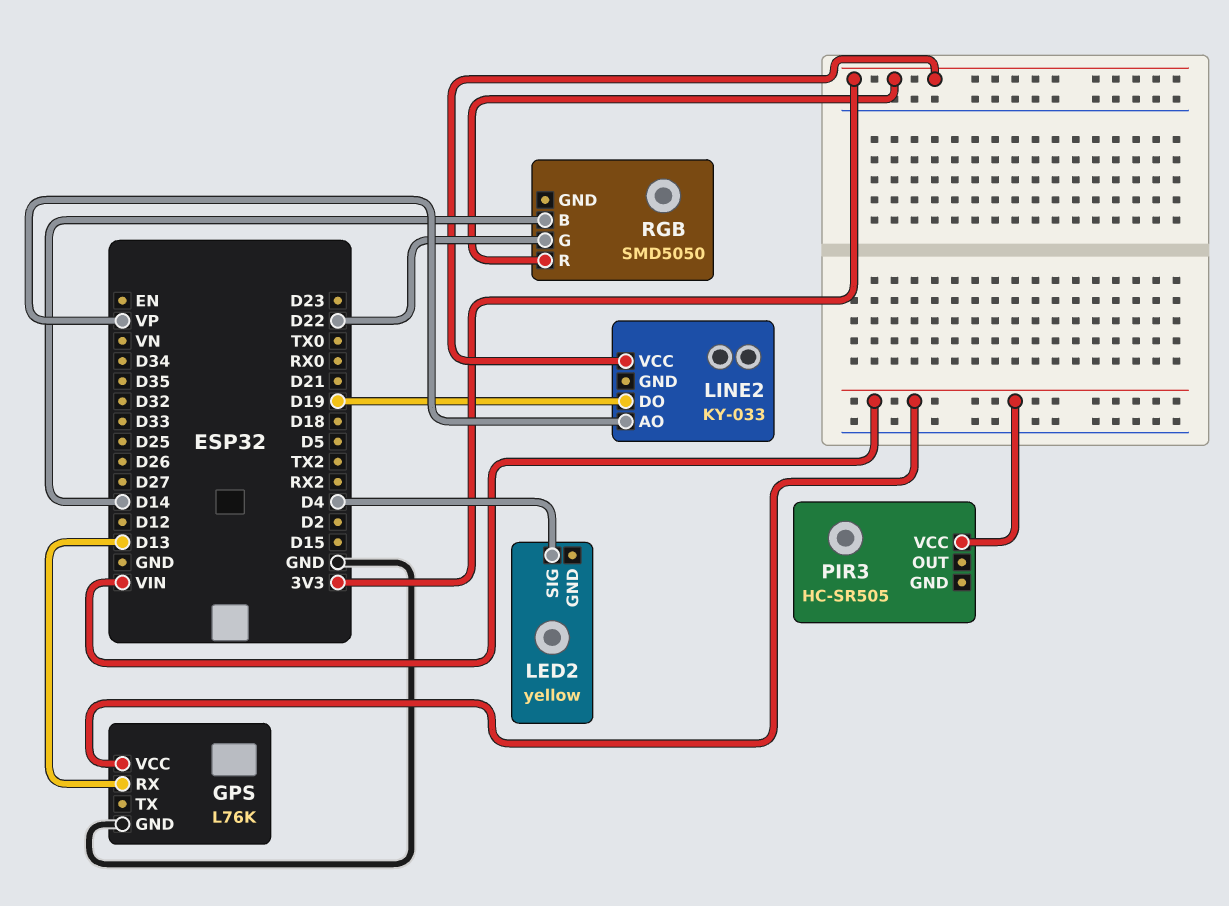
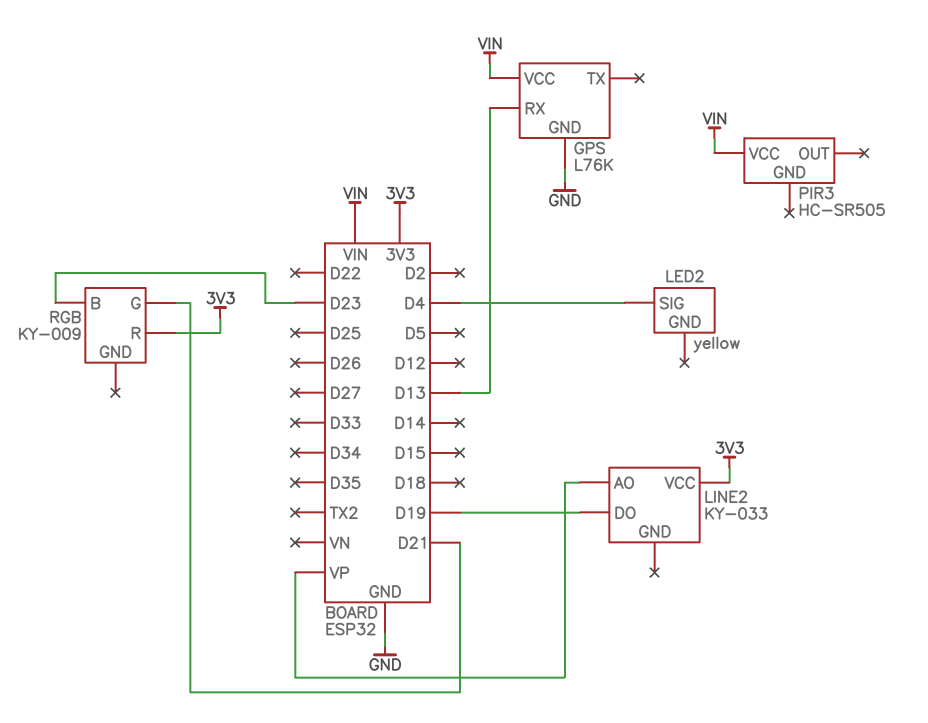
RGB: SMD5050 -> KY-009
RGB pin B: D14 -> D23
RGB pin G: D22 -> D21

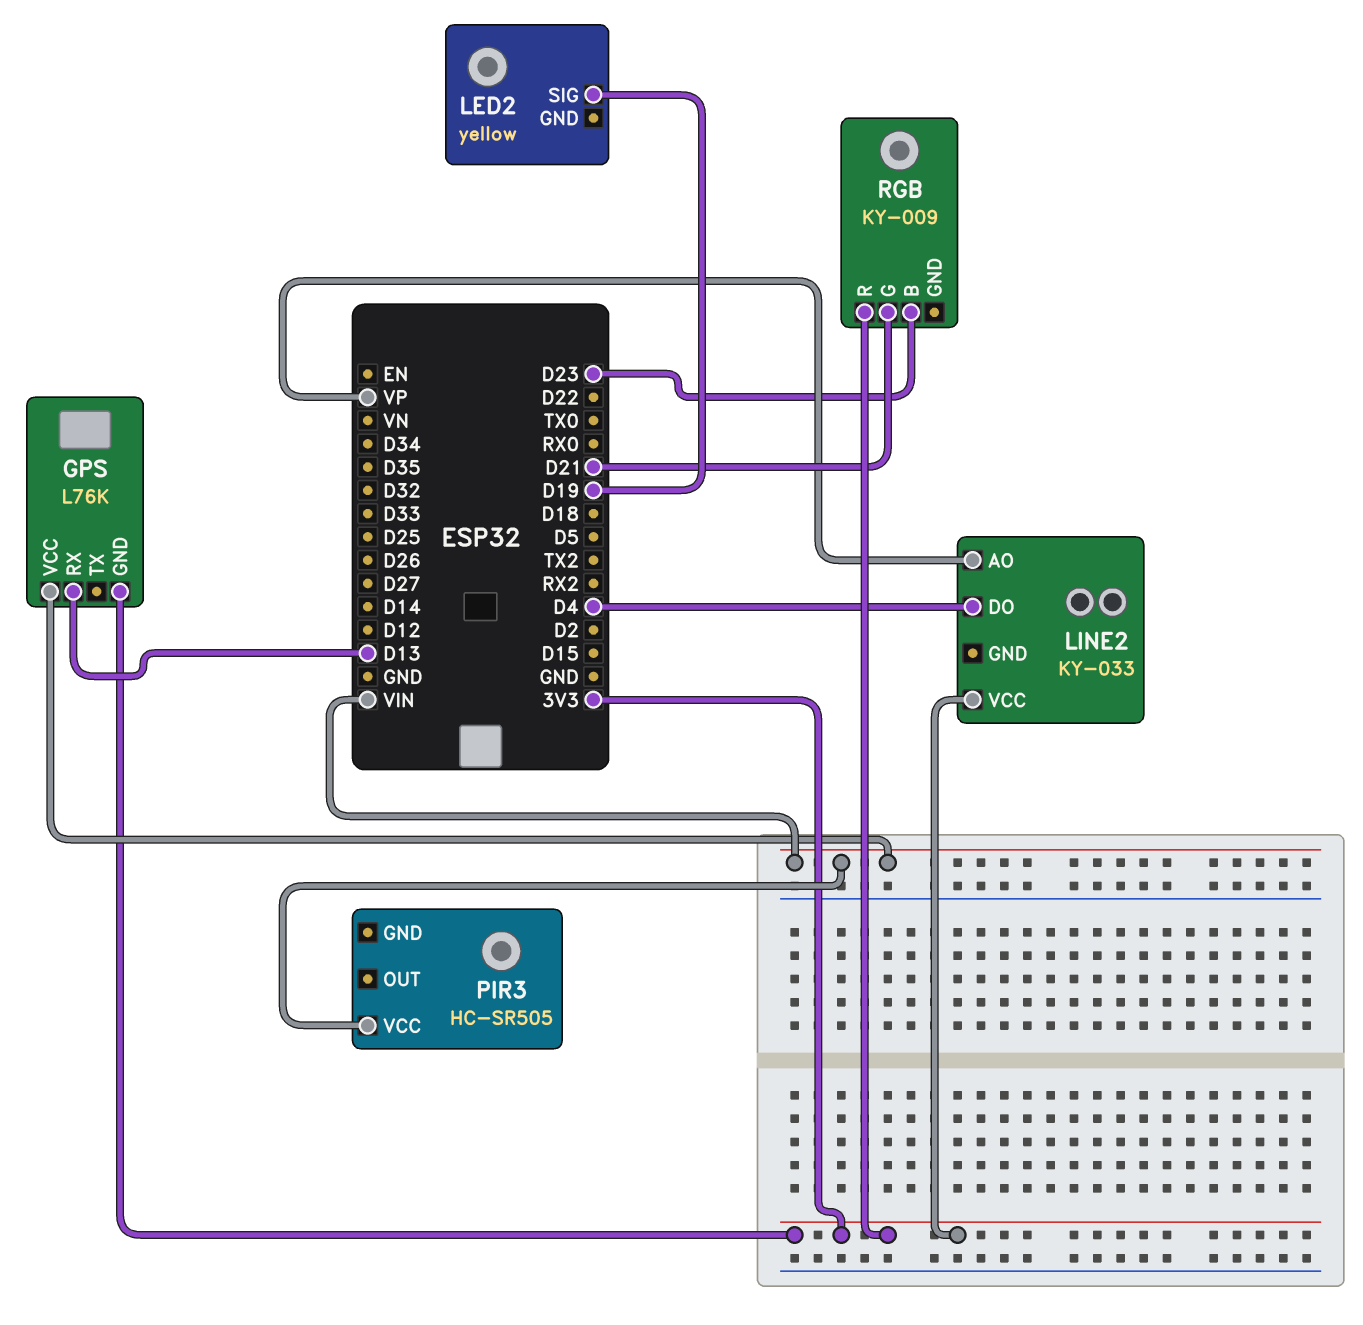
GPS pin GND: GND -> 3V3
LED2 pin SIG: D4 -> D19
LINE2 pin DO: D19 -> D4

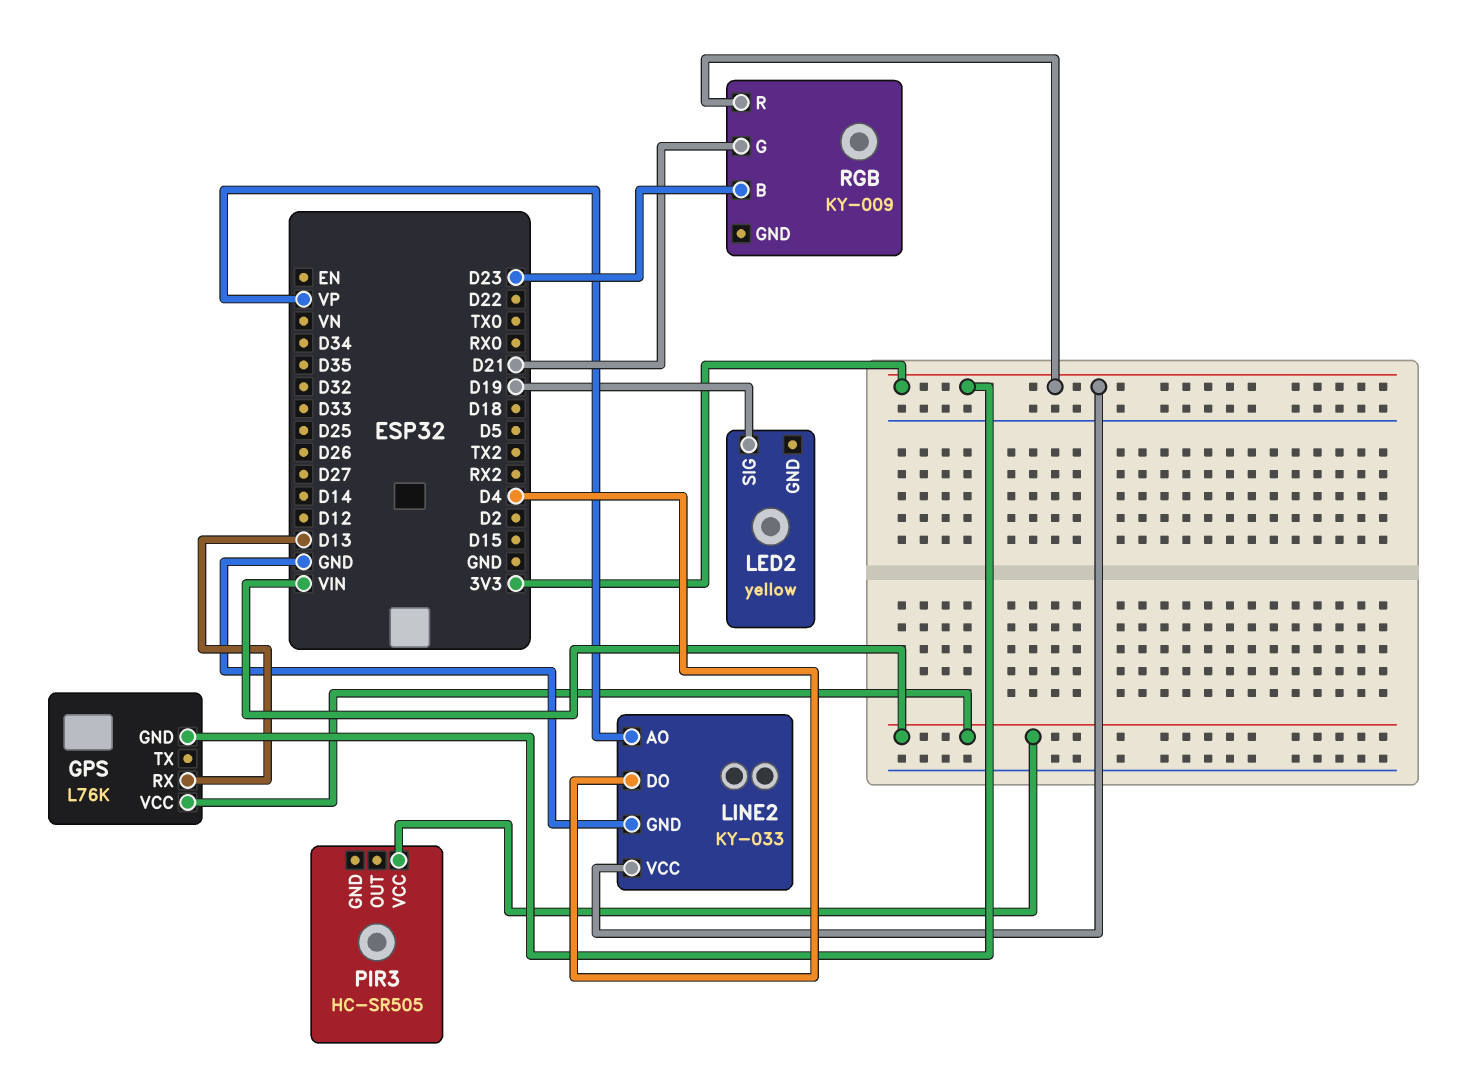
LINE2 pin GND: none -> GND

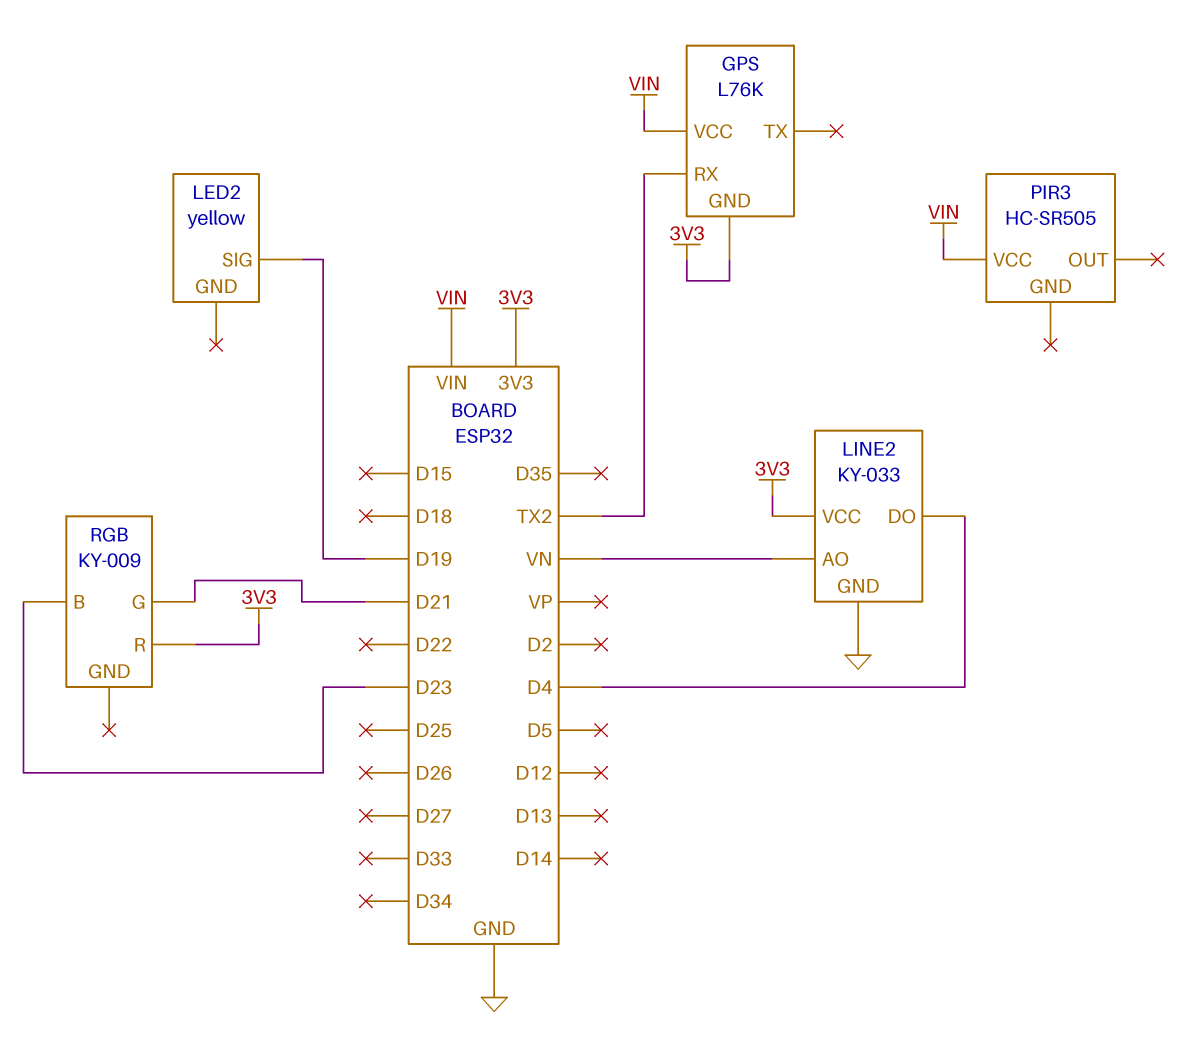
GPS pin RX: D13 -> TX2
LINE2 pin AO: VP -> VN

